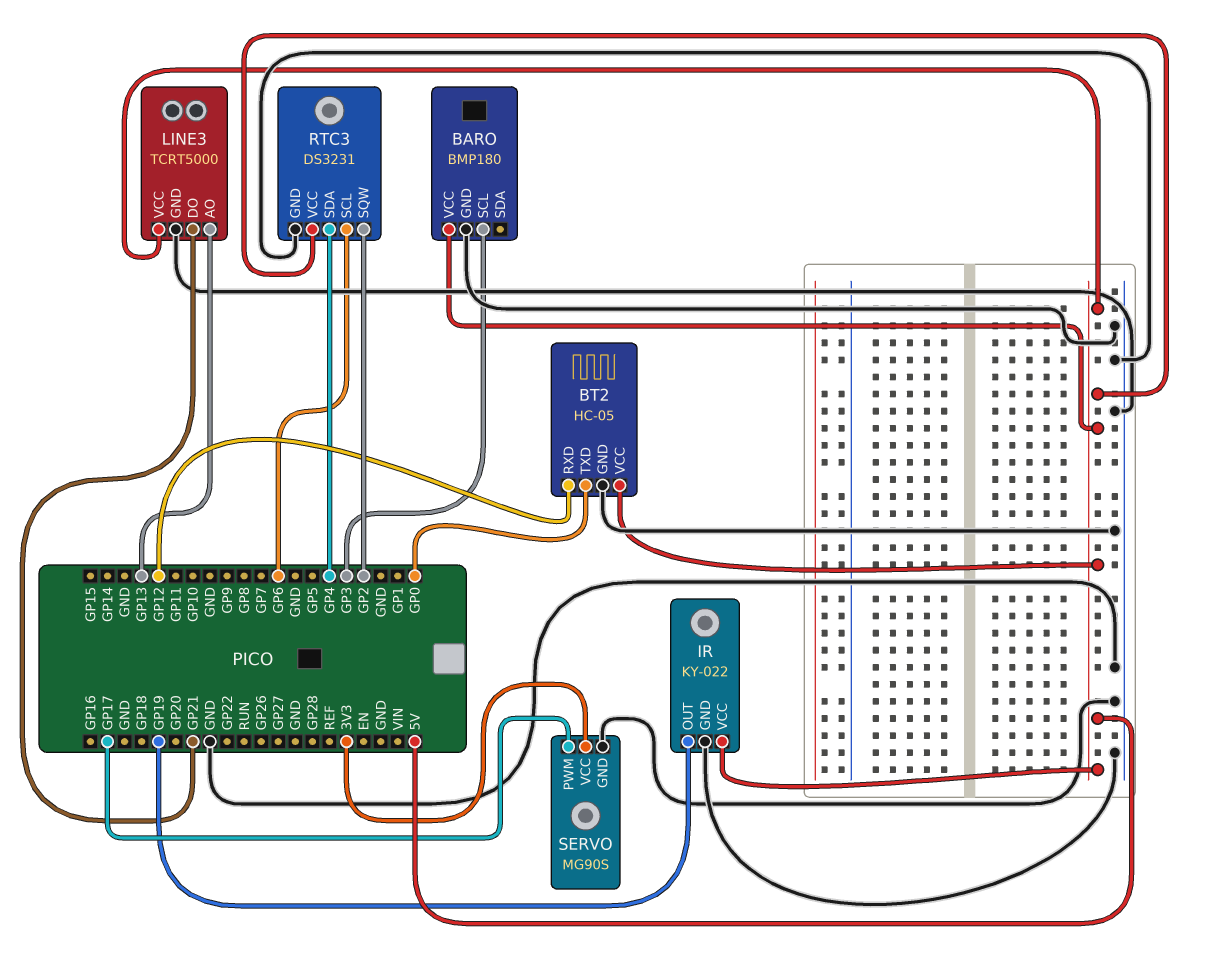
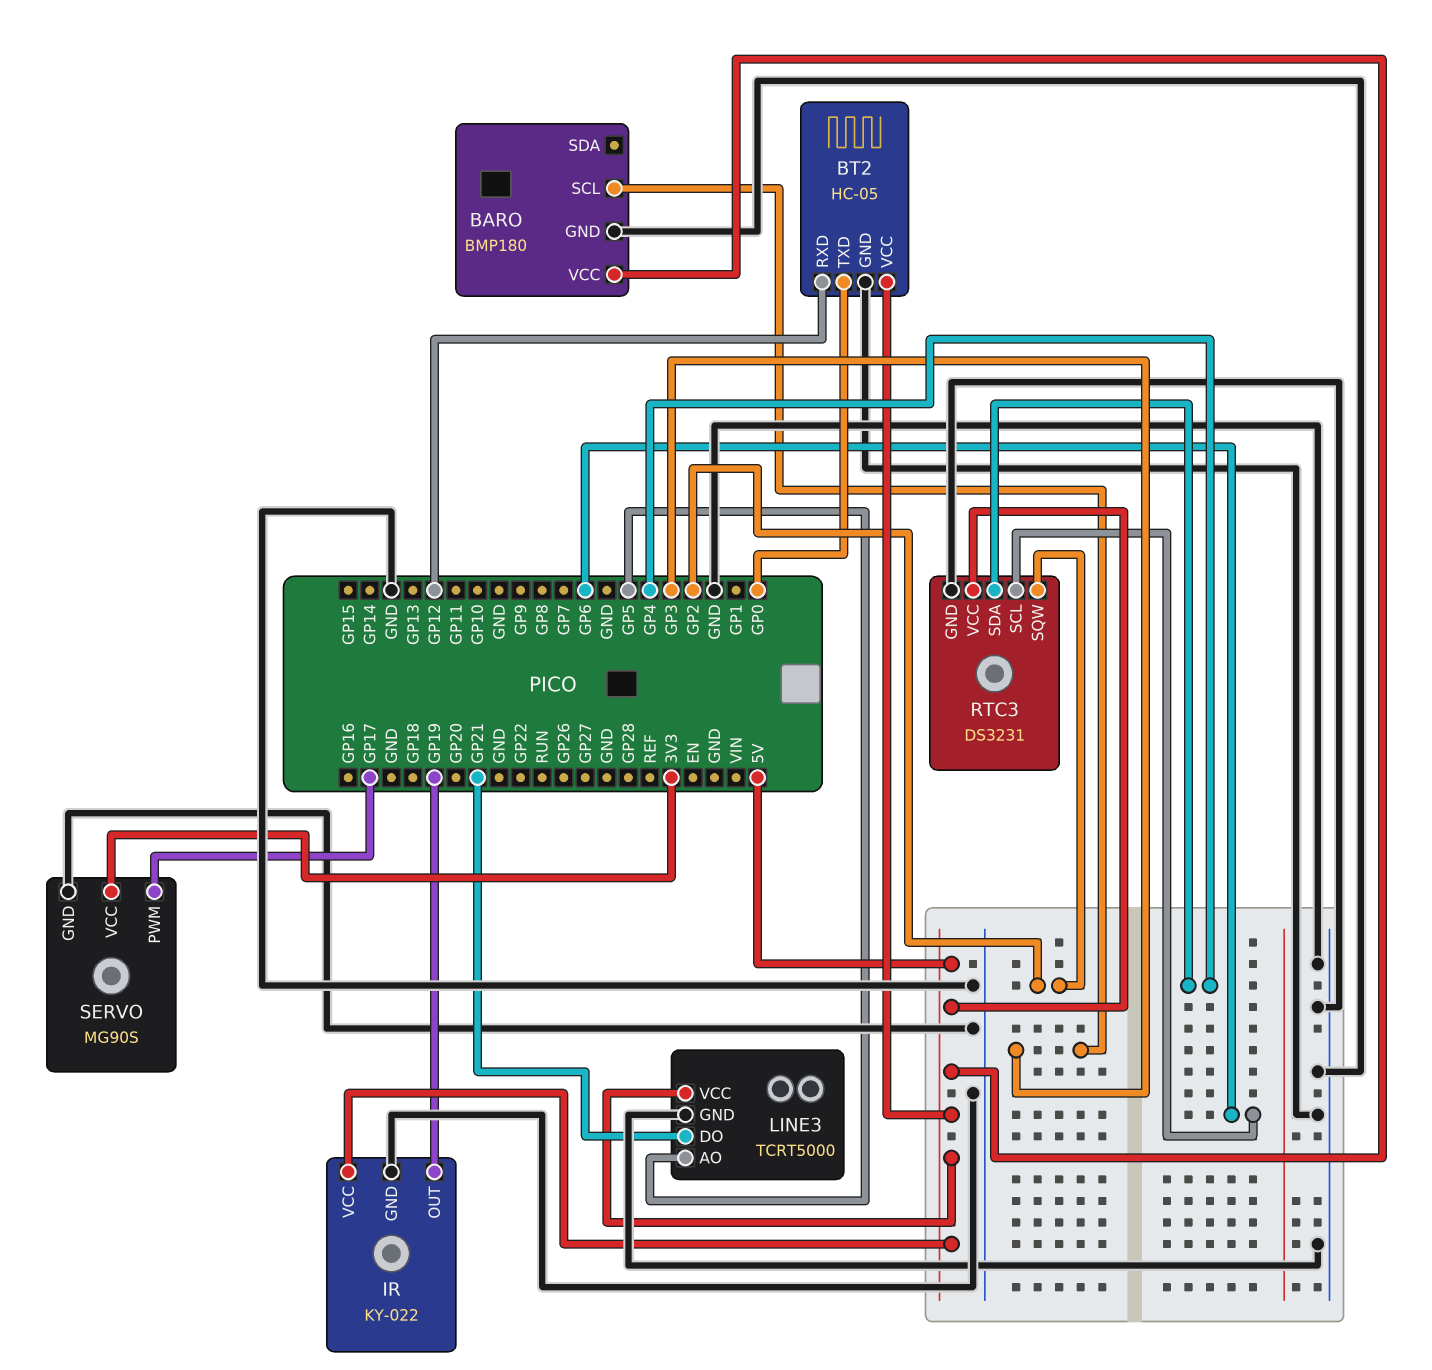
LINE3 pin AO: GP13 -> GP5

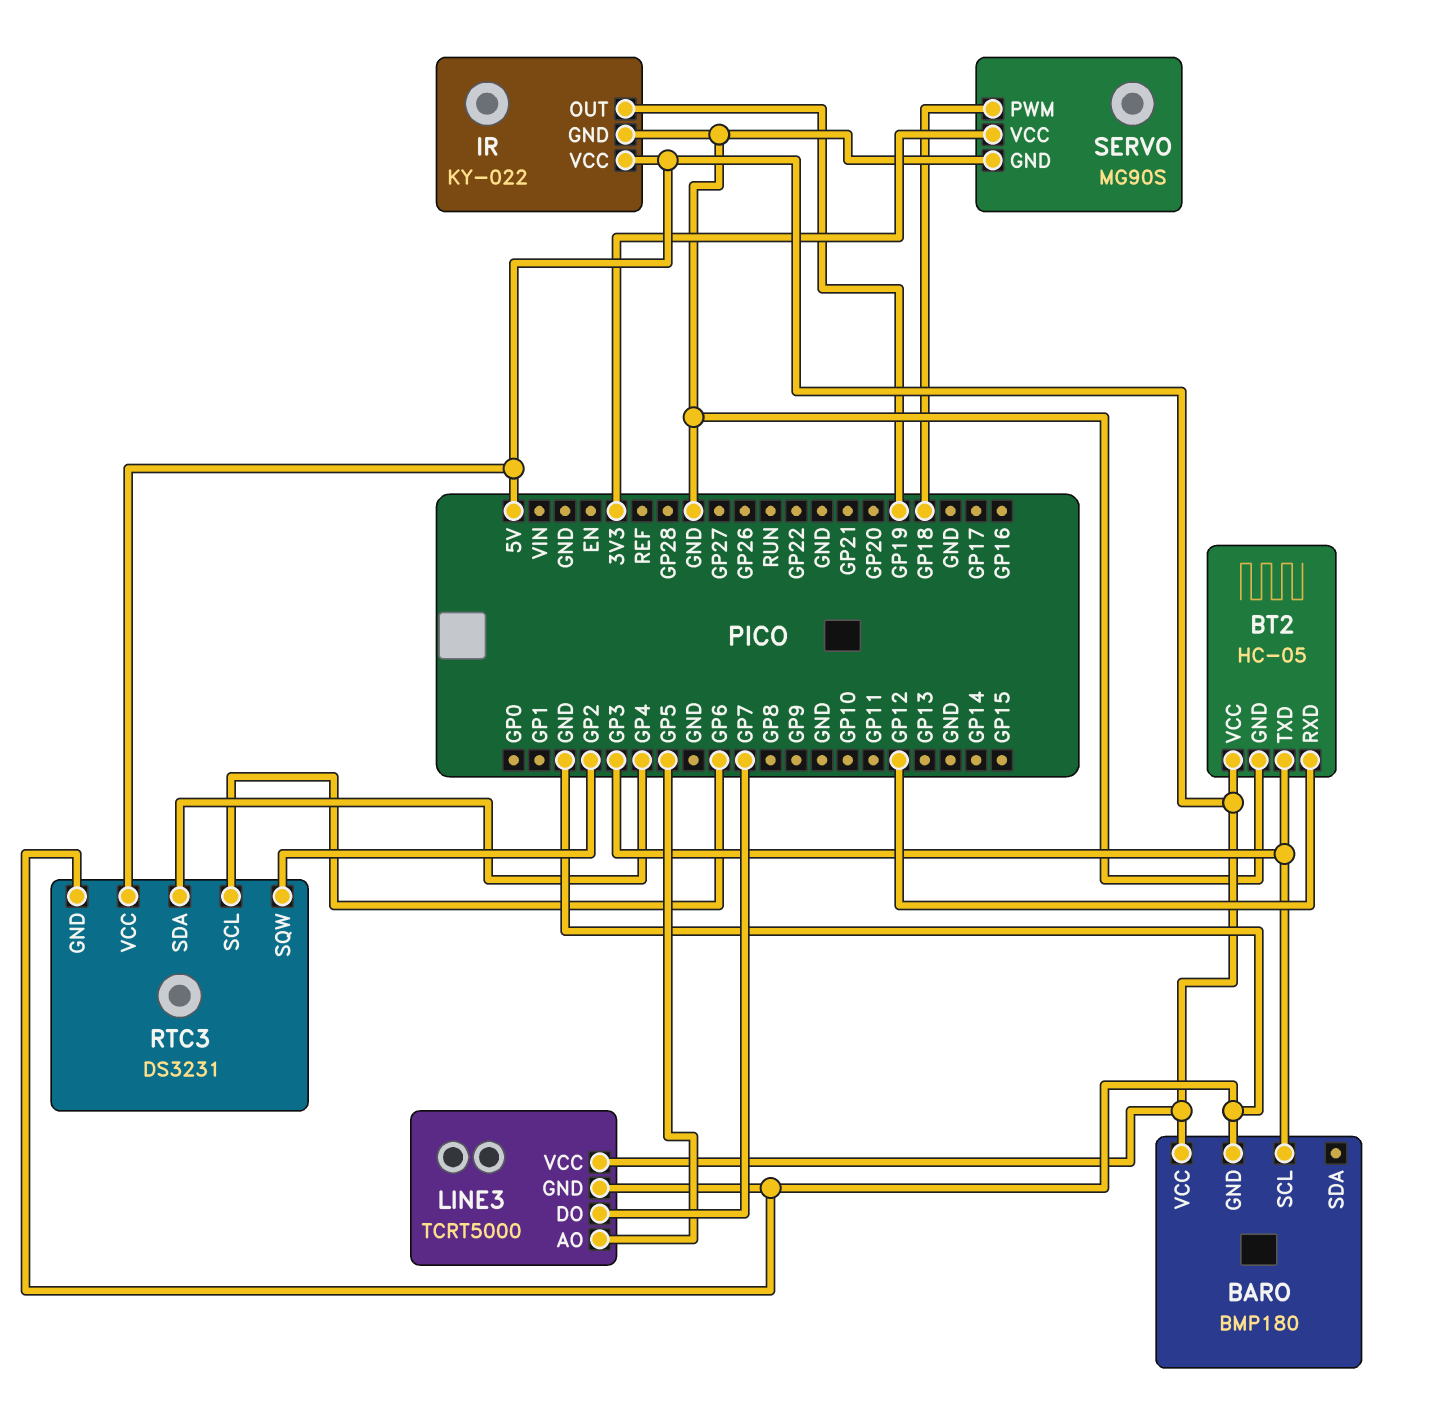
BT2 pin TXD: GP0 -> GP3
LINE3 pin DO: GP21 -> GP7
SERVO pin PWM: GP17 -> GP18

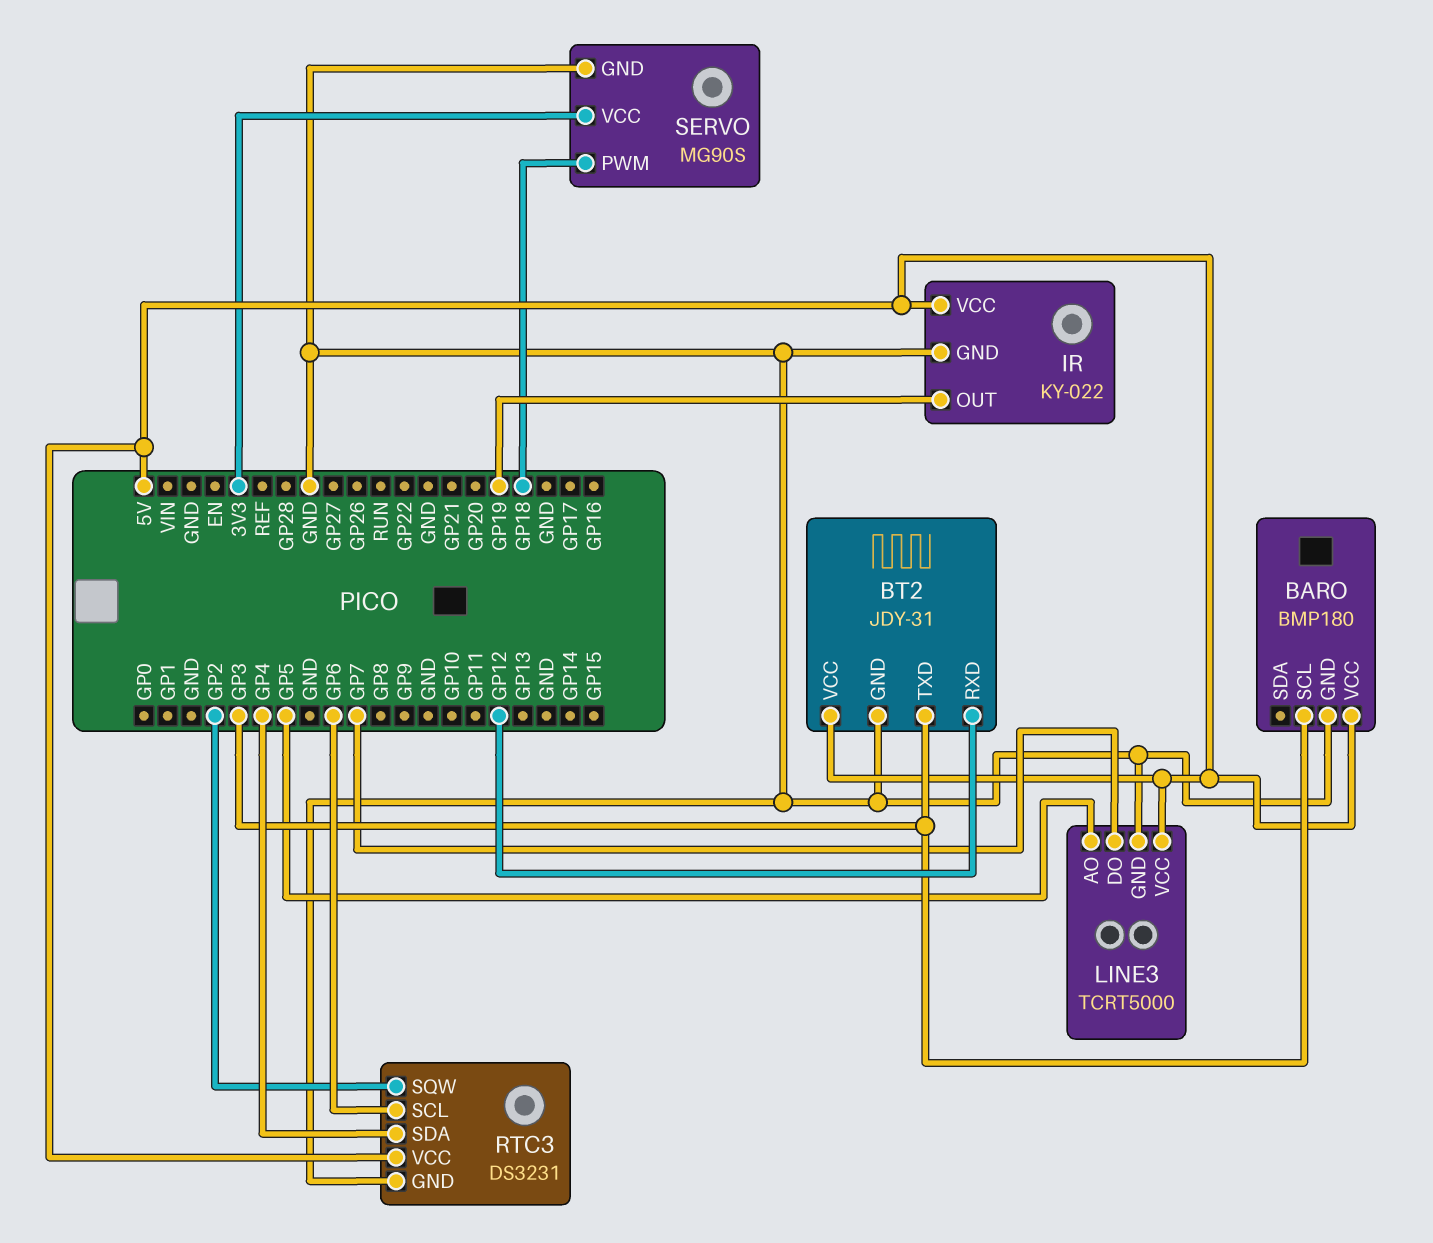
BT2: HC-05 -> JDY-31

